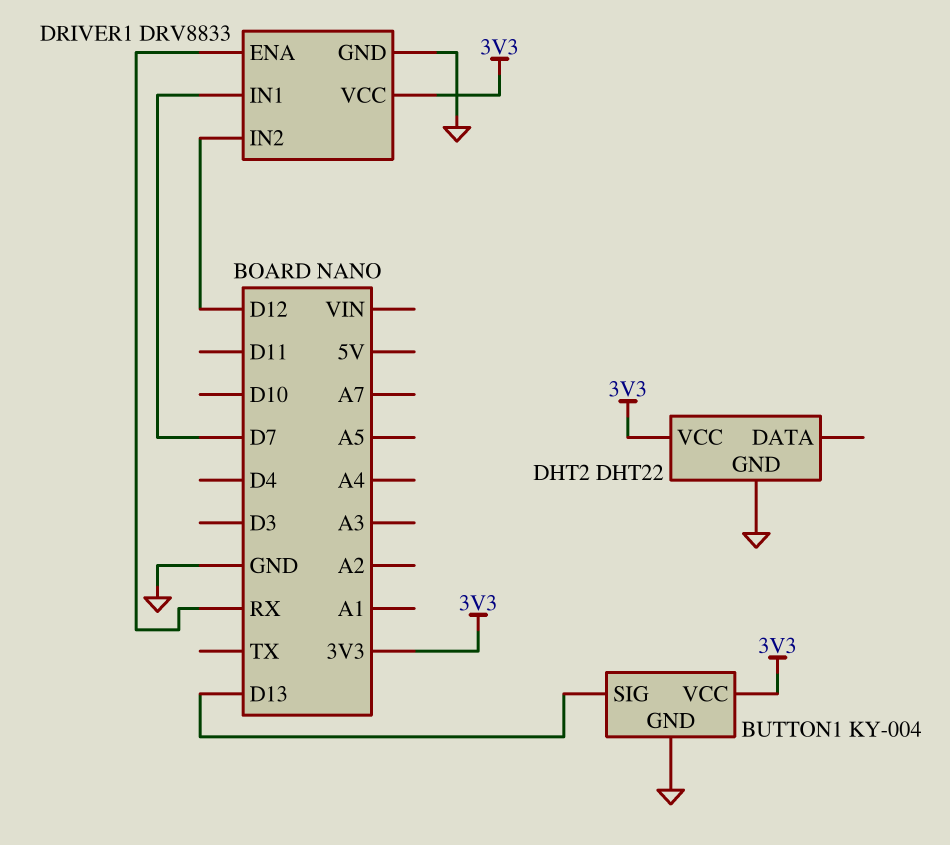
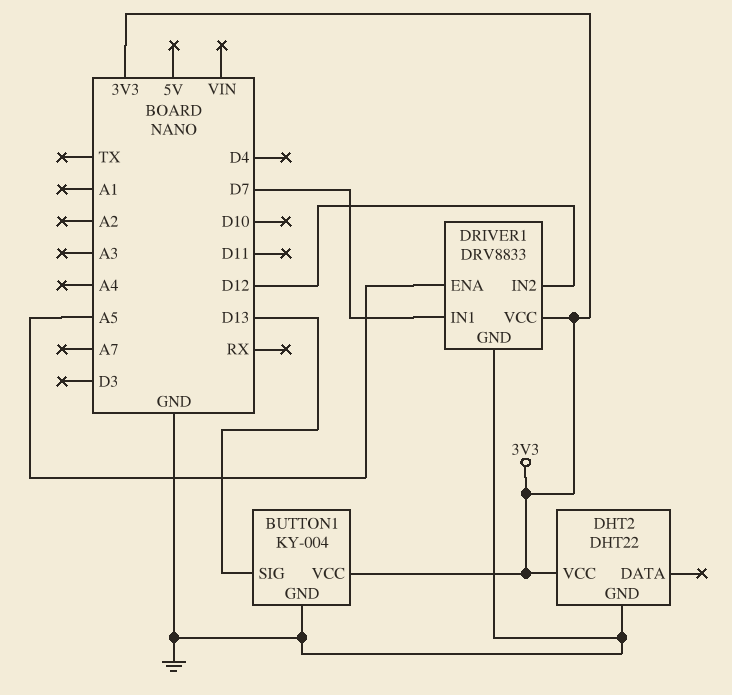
DRIVER1 pin ENA: RX -> A5

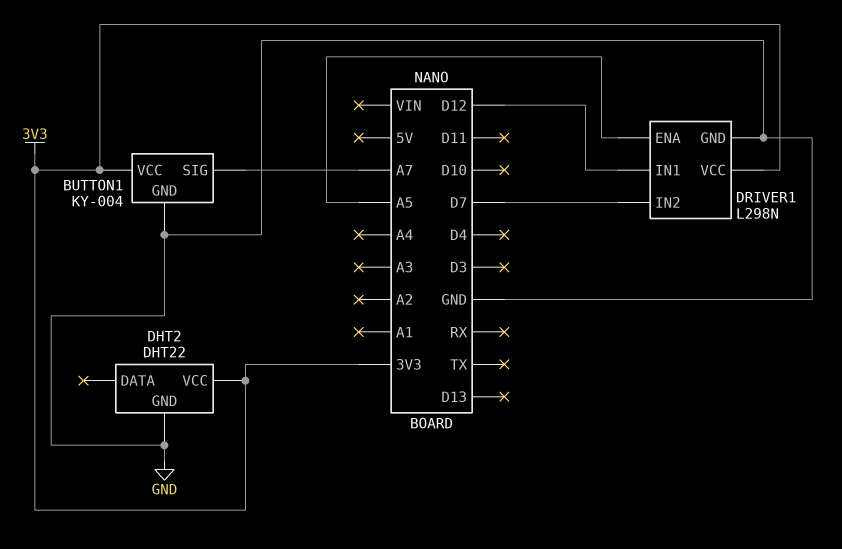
BUTTON1 pin SIG: D13 -> A7
DRIVER1: DRV8833 -> L298N
DRIVER1 pin IN1: D7 -> D12
DRIVER1 pin IN2: D12 -> D7

